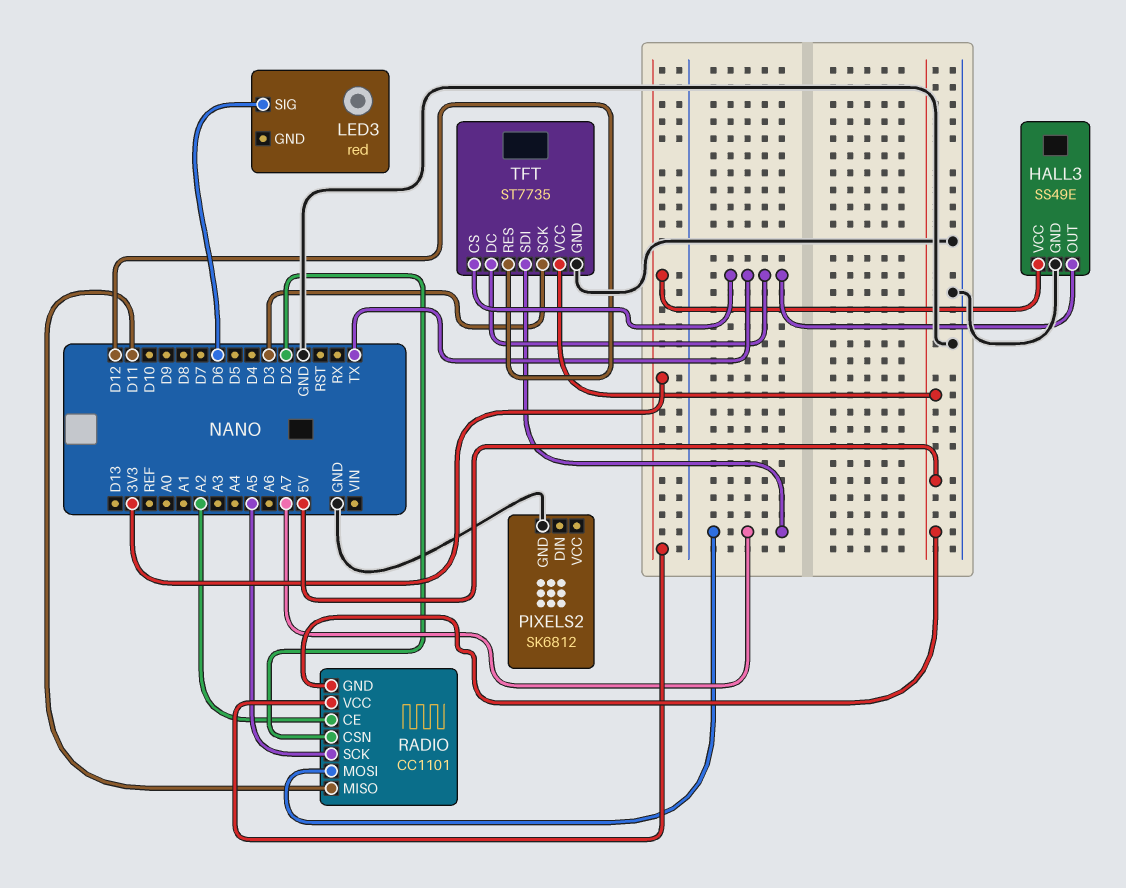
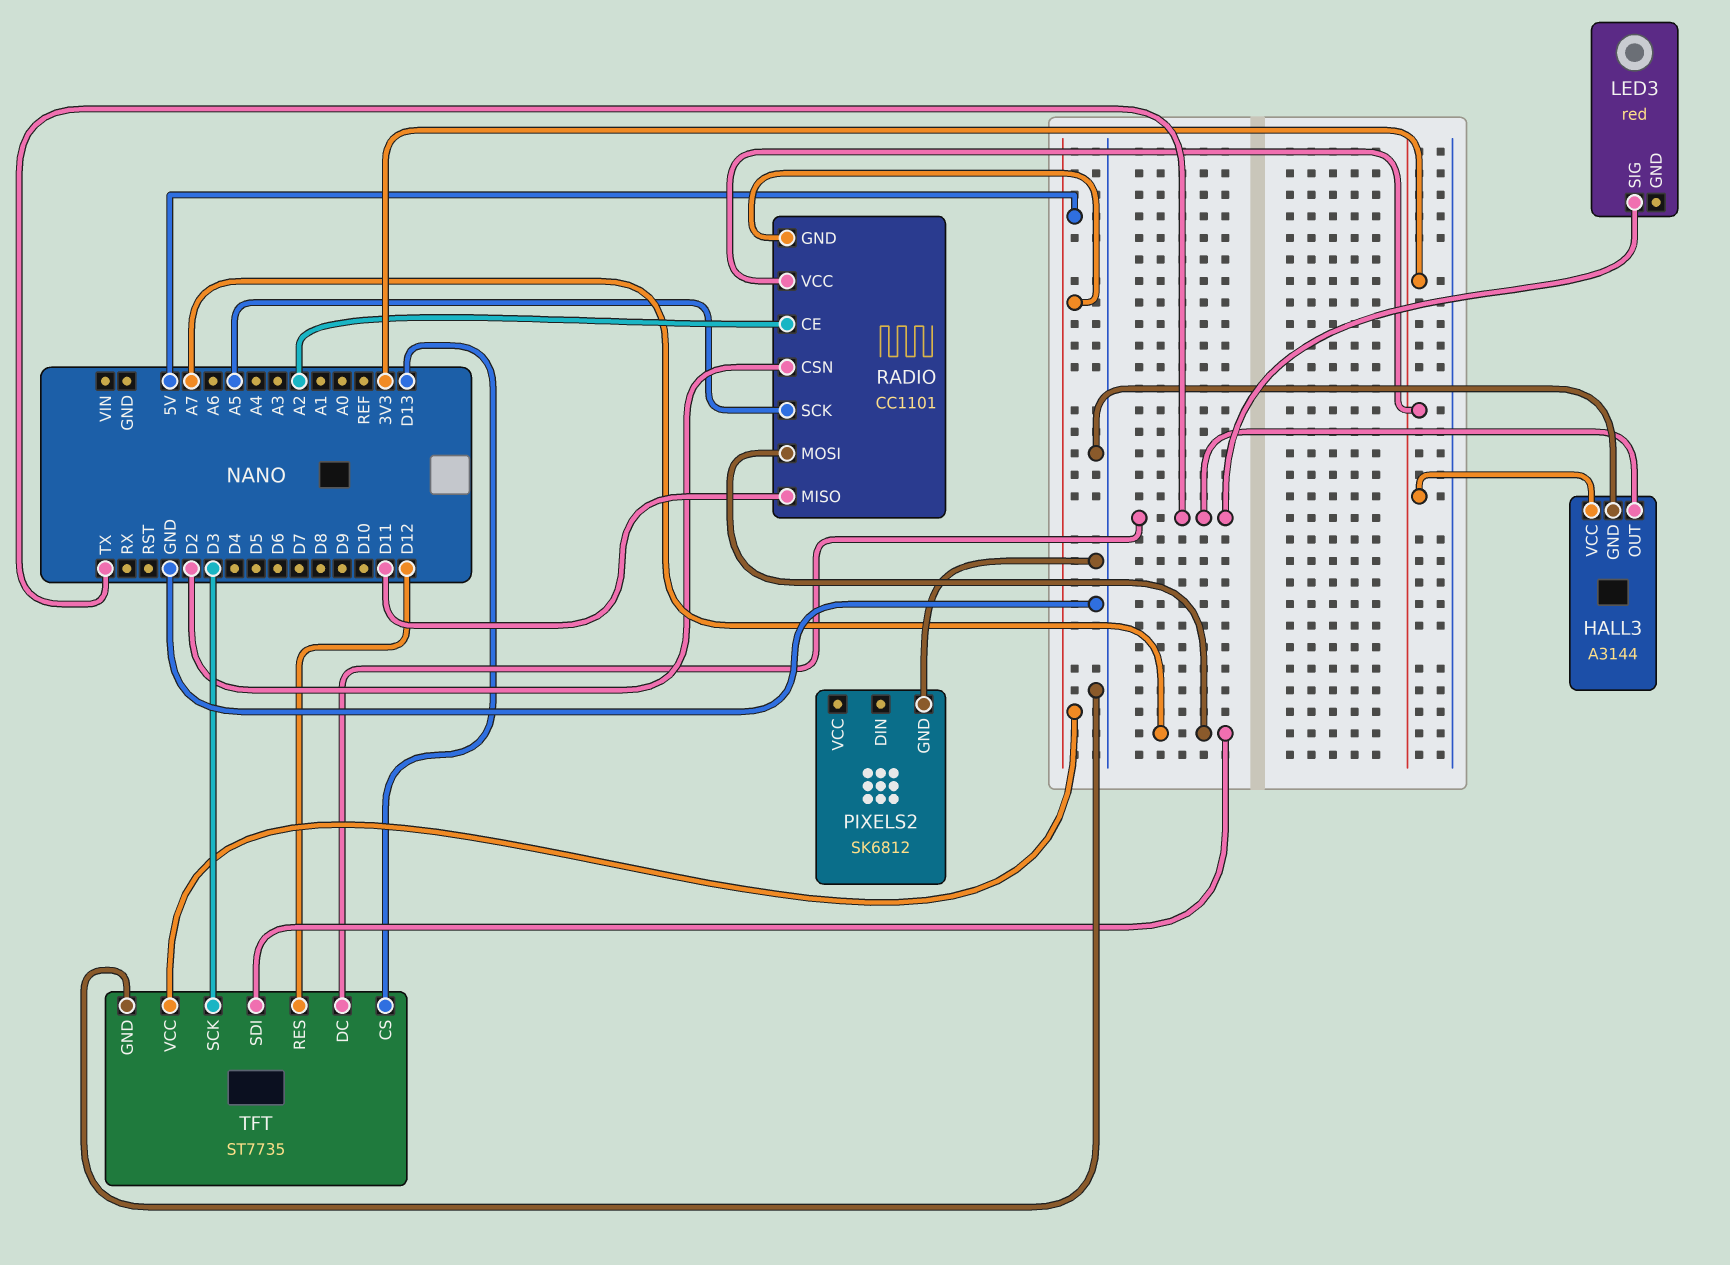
HALL3: SS49E -> A3144
LED3 pin SIG: D6 -> TX
TFT pin CS: TX -> D13

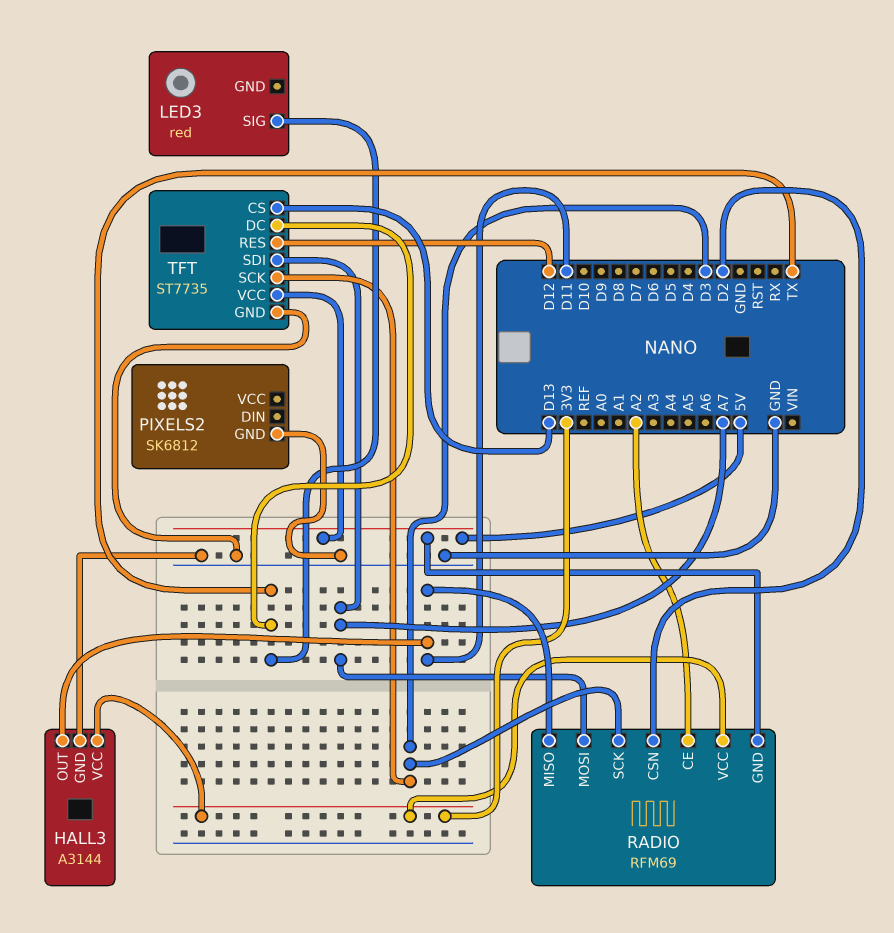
HALL3 pin OUT: TX -> D11
RADIO: CC1101 -> RFM69
RADIO pin SCK: A5 -> D3

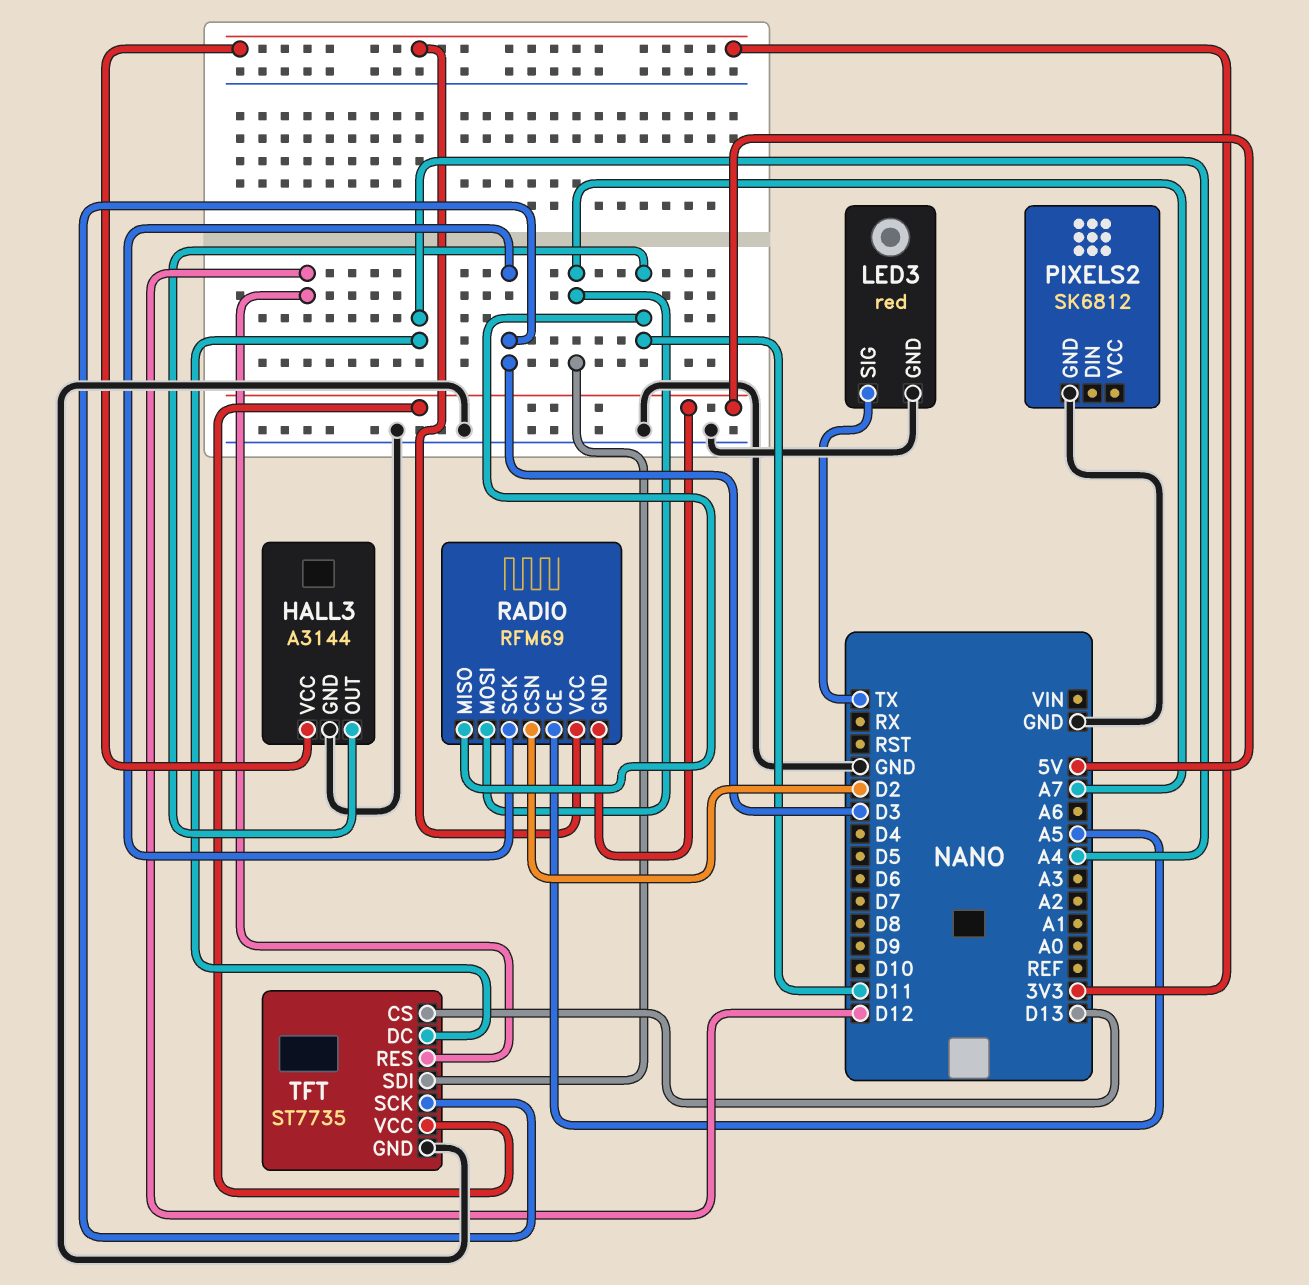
LED3 pin GND: none -> GND
RADIO pin CE: A2 -> A5
TFT pin DC: TX -> A4

